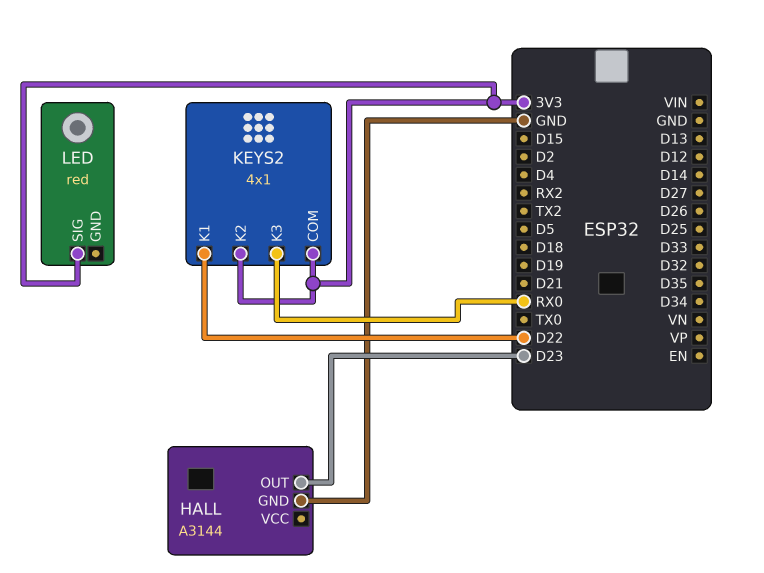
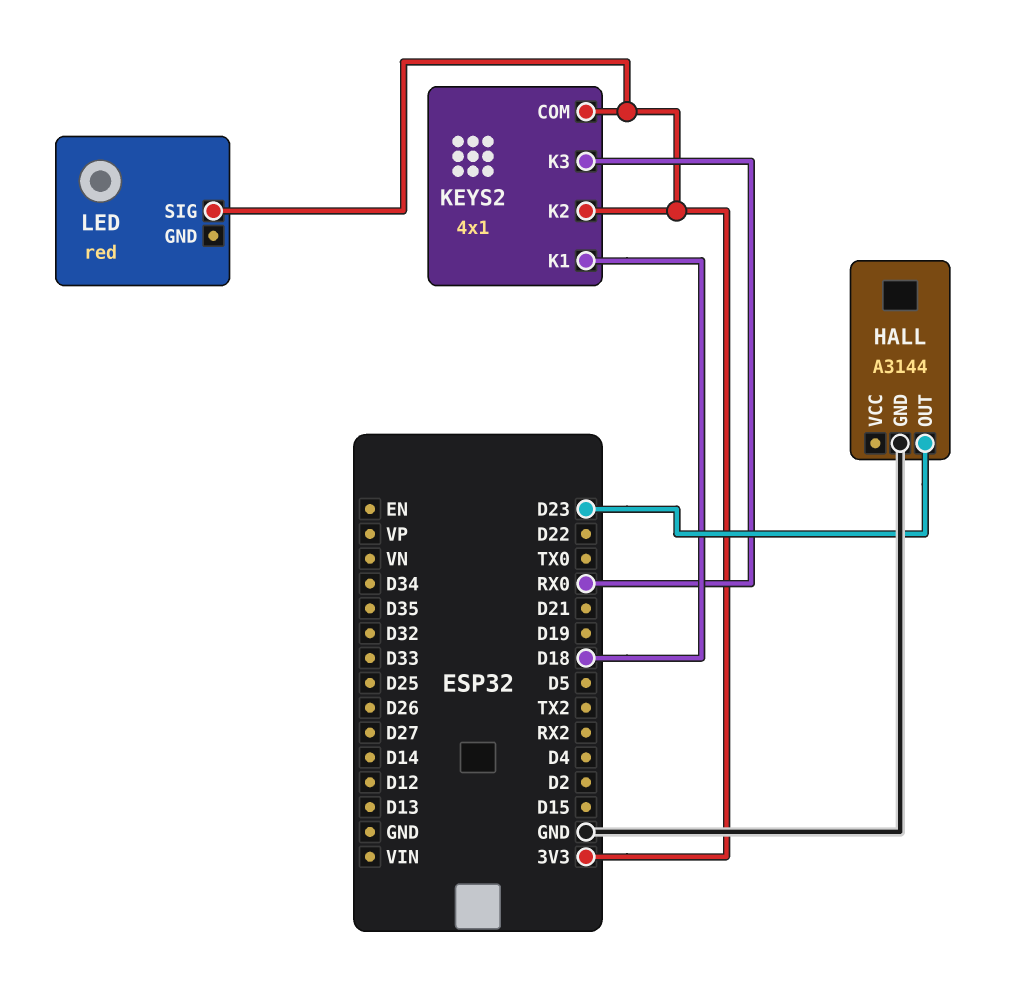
KEYS2 pin K1: D22 -> D18

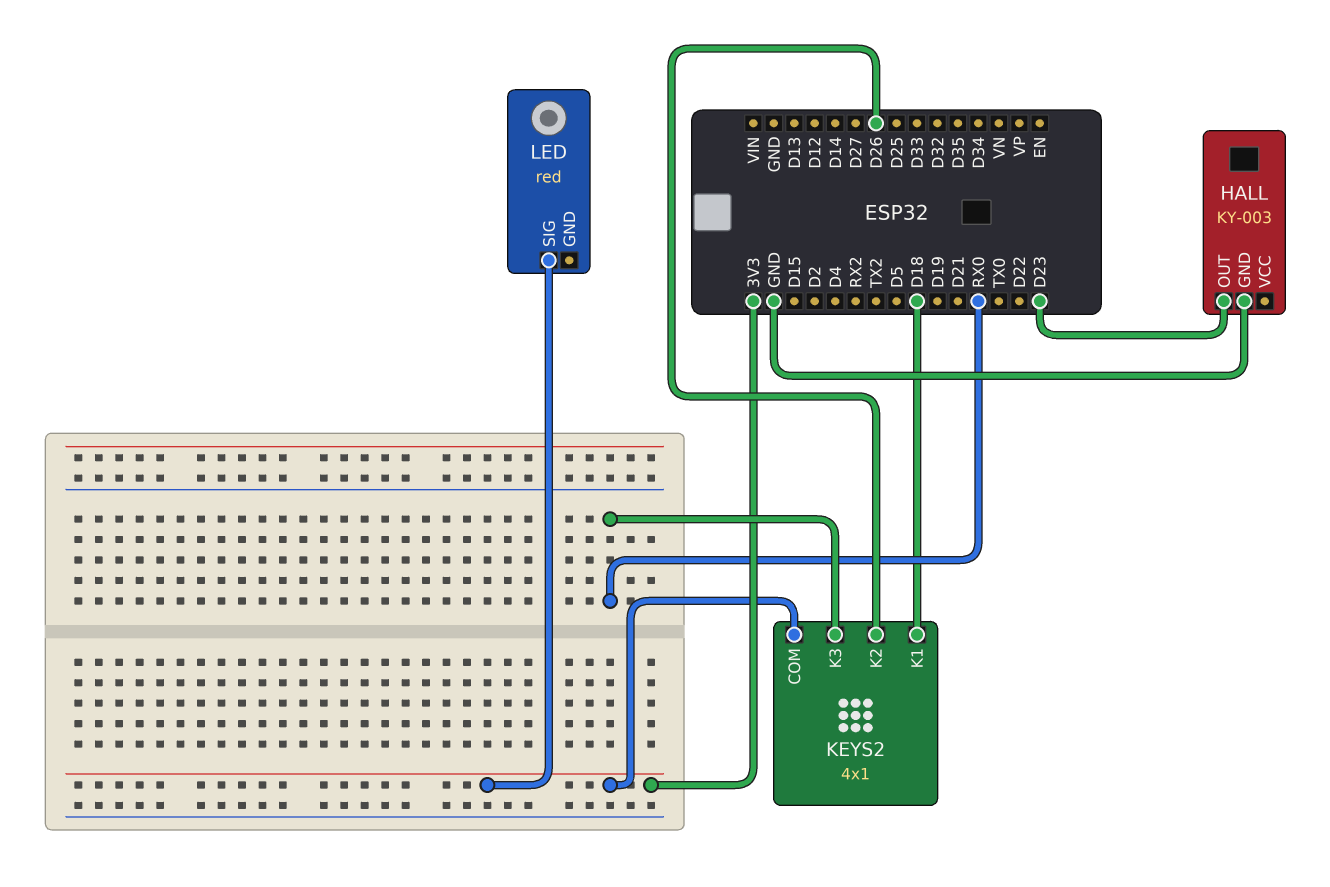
HALL: A3144 -> KY-003
KEYS2 pin K2: 3V3 -> D26

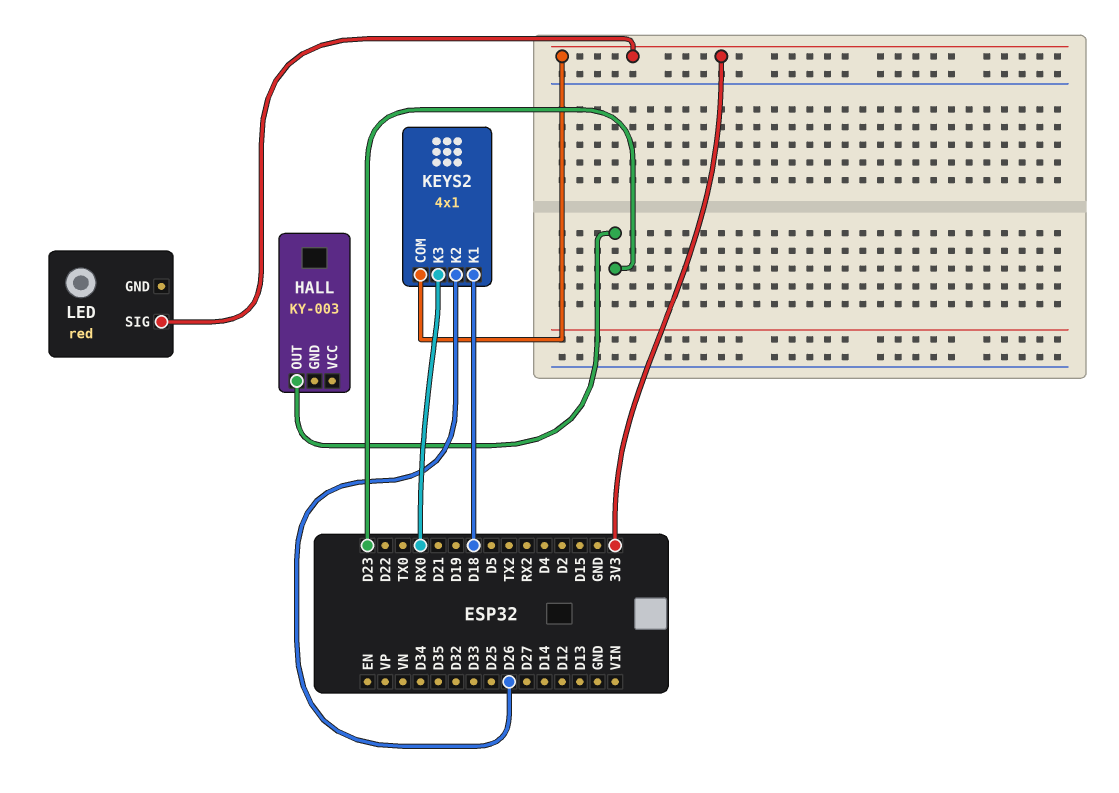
HALL pin GND: GND -> none

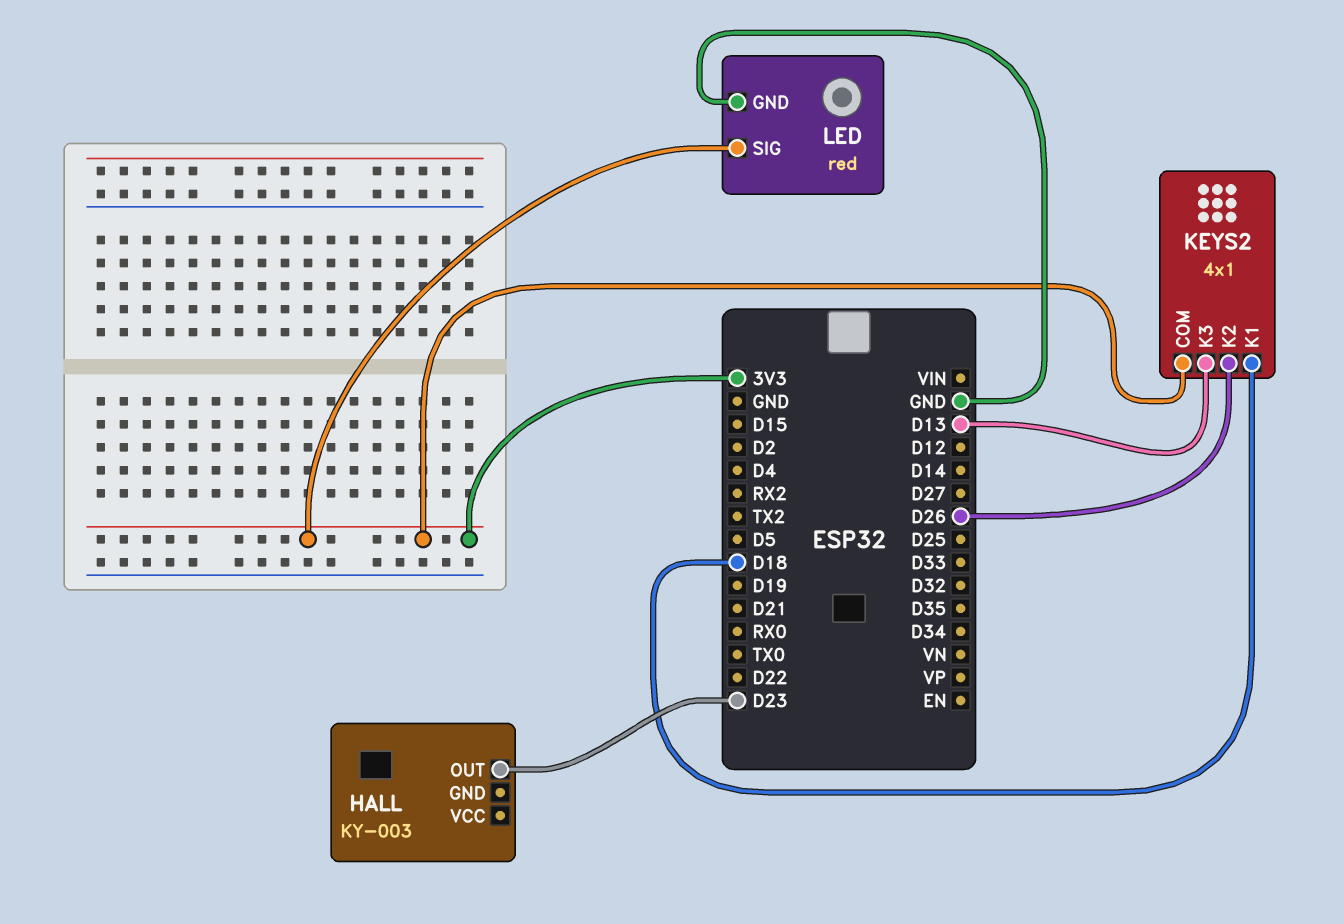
KEYS2 pin K3: RX0 -> D13
LED pin GND: none -> GND

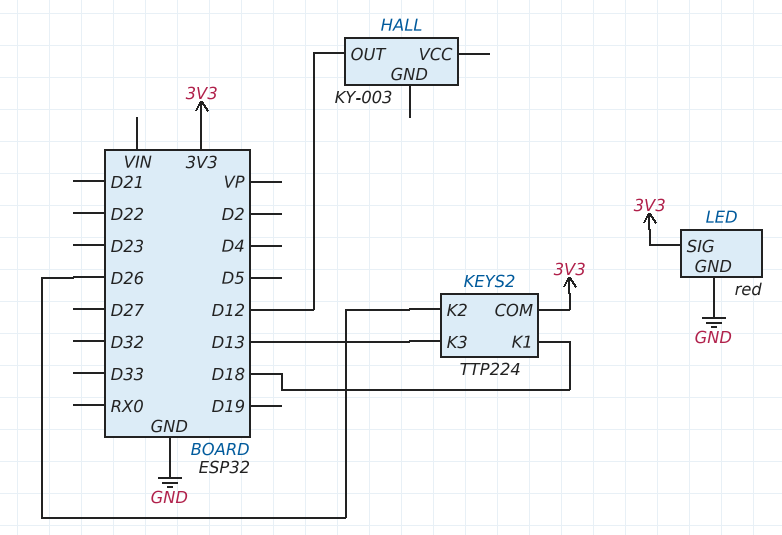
HALL pin OUT: D23 -> D12
KEYS2: 4x1 -> TTP224

